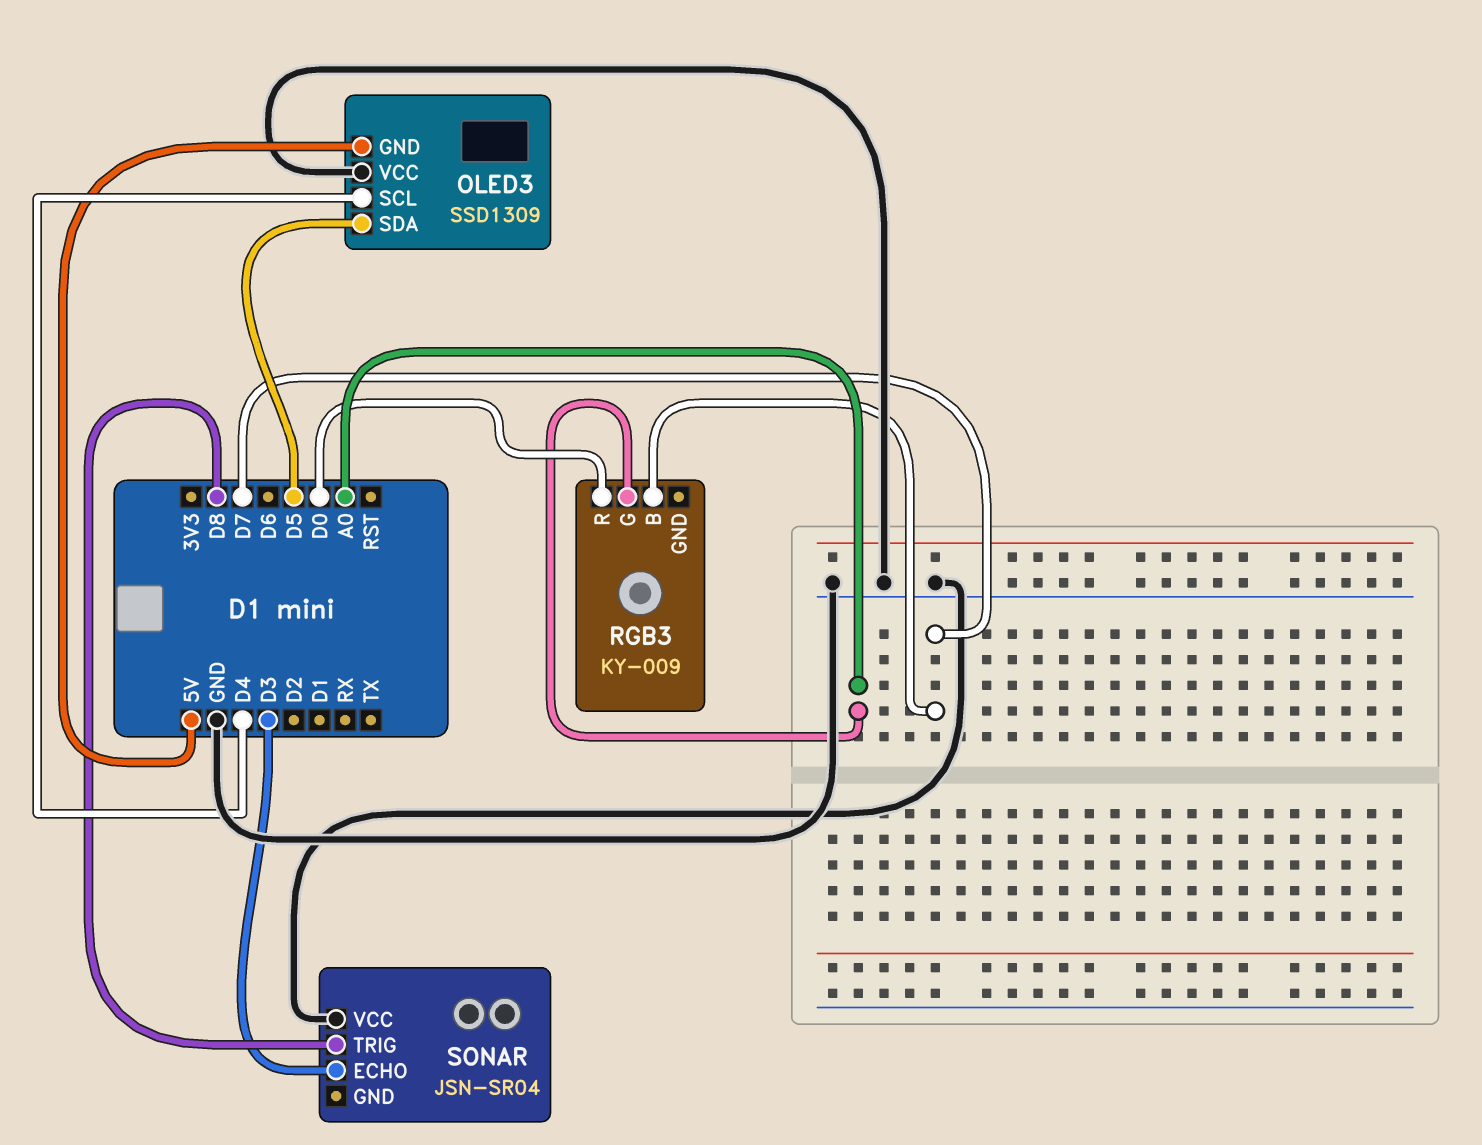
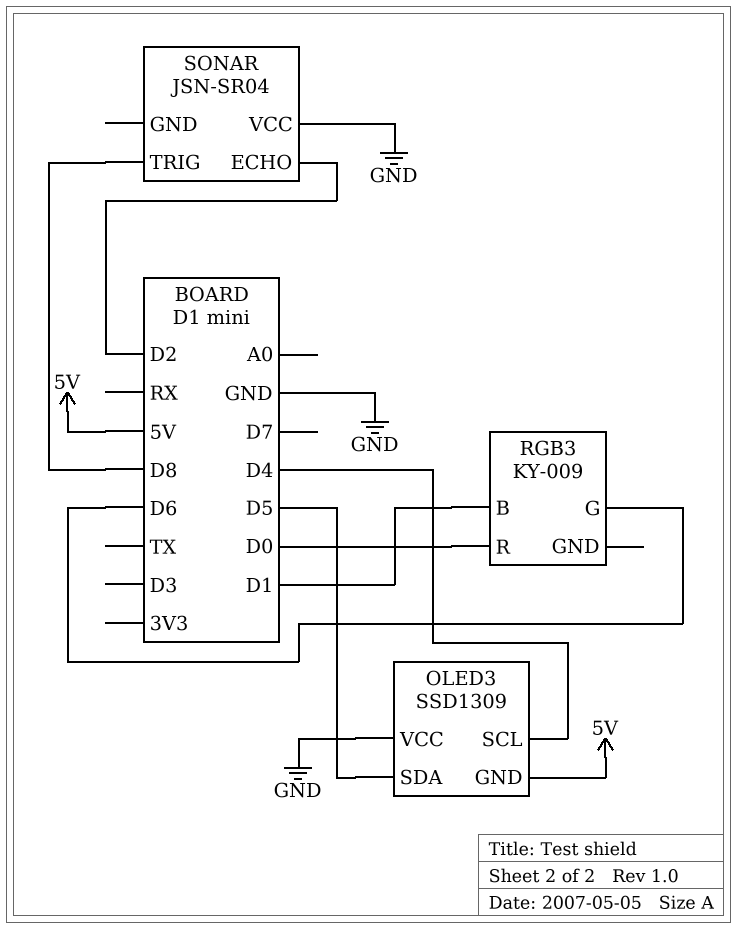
RGB3 pin B: D7 -> D1
RGB3 pin G: A0 -> D6
SONAR pin ECHO: D3 -> D2

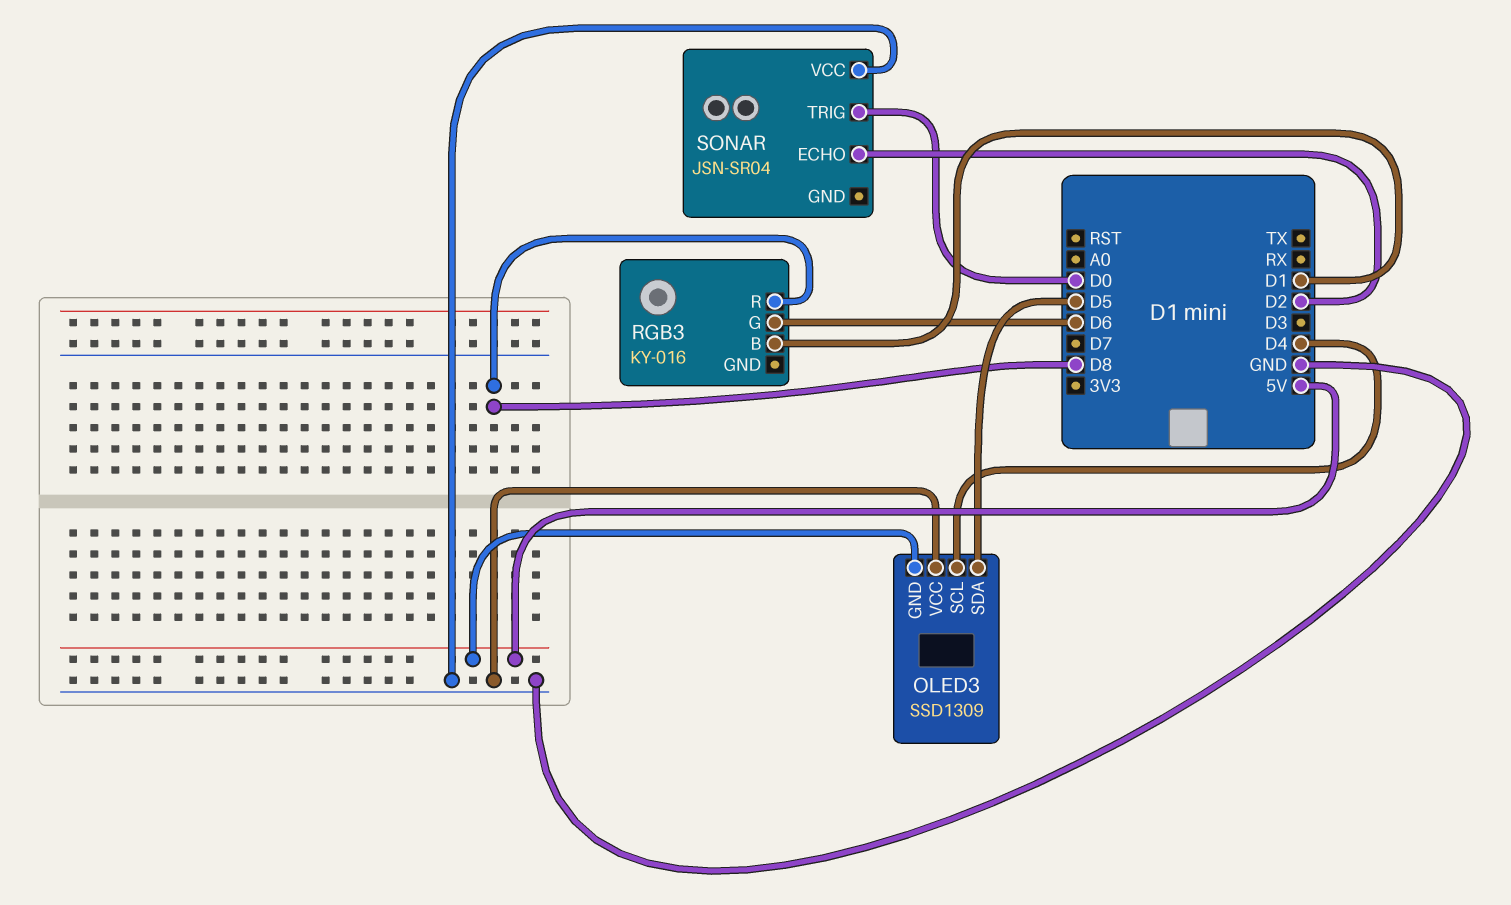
RGB3: KY-009 -> KY-016
RGB3 pin R: D0 -> D8
SONAR pin TRIG: D8 -> D0

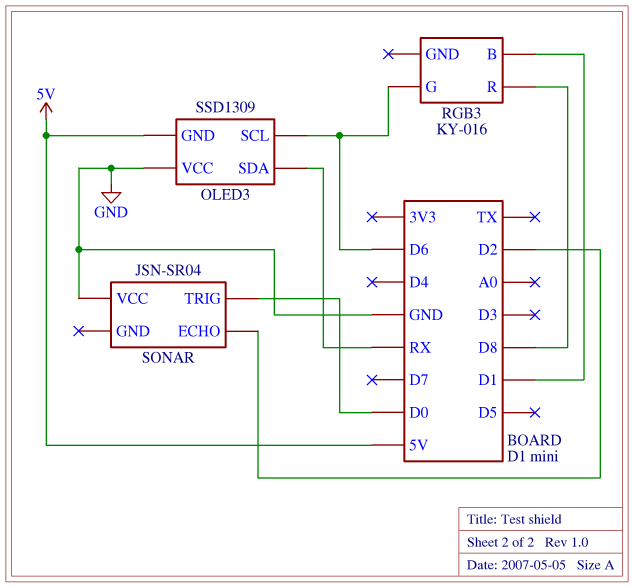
OLED3 pin SCL: D4 -> D6
OLED3 pin SDA: D5 -> RX

